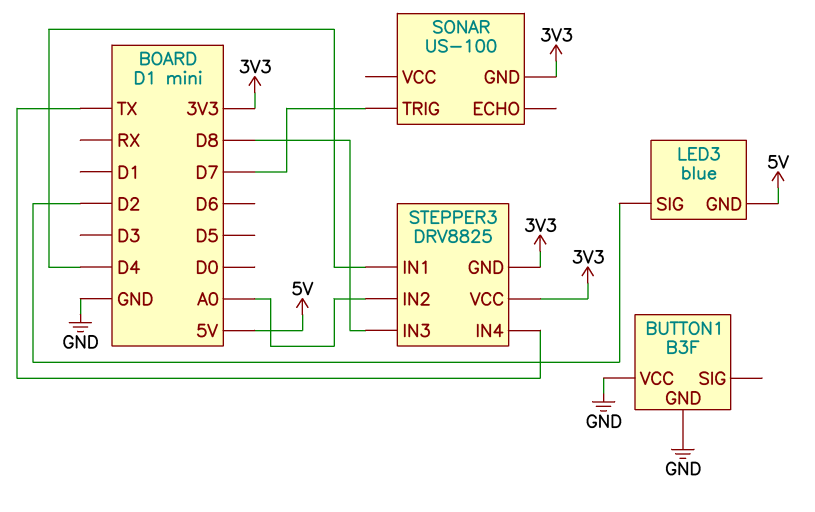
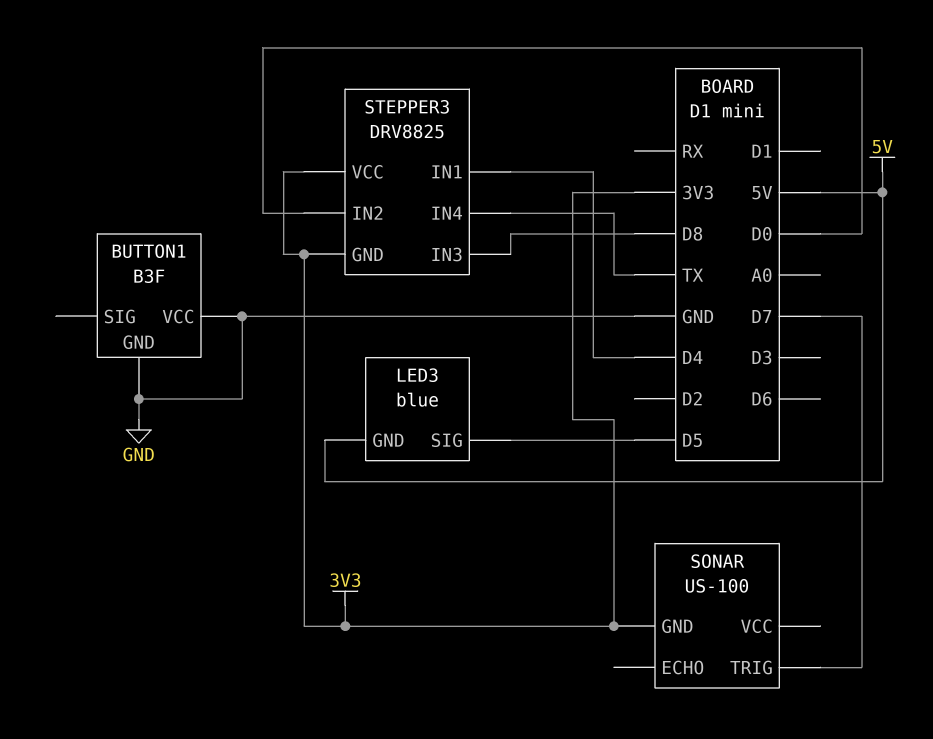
LED3 pin SIG: D2 -> D5
STEPPER3 pin IN2: A0 -> D0

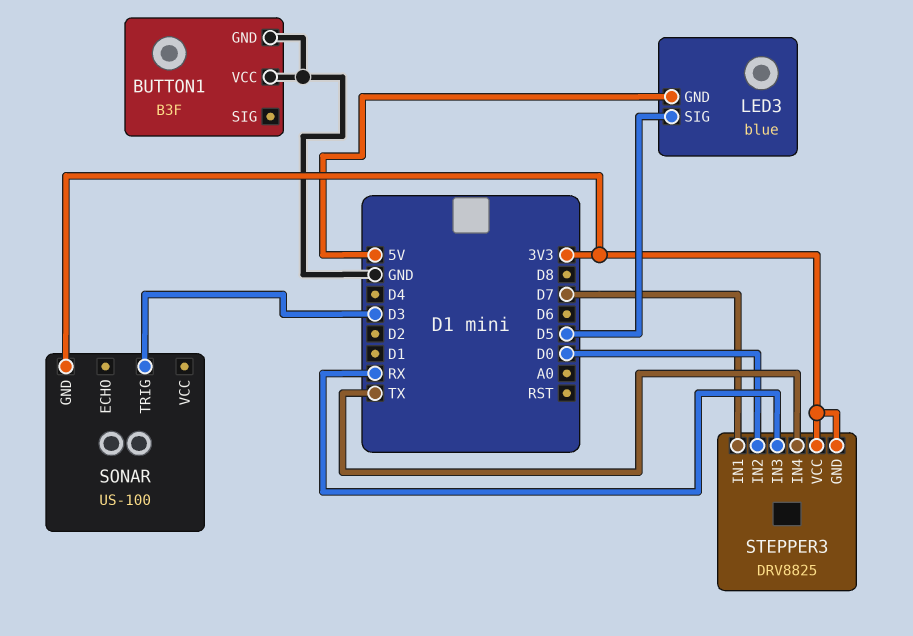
SONAR pin TRIG: D7 -> D3
STEPPER3 pin IN1: D4 -> D7
STEPPER3 pin IN3: D8 -> RX

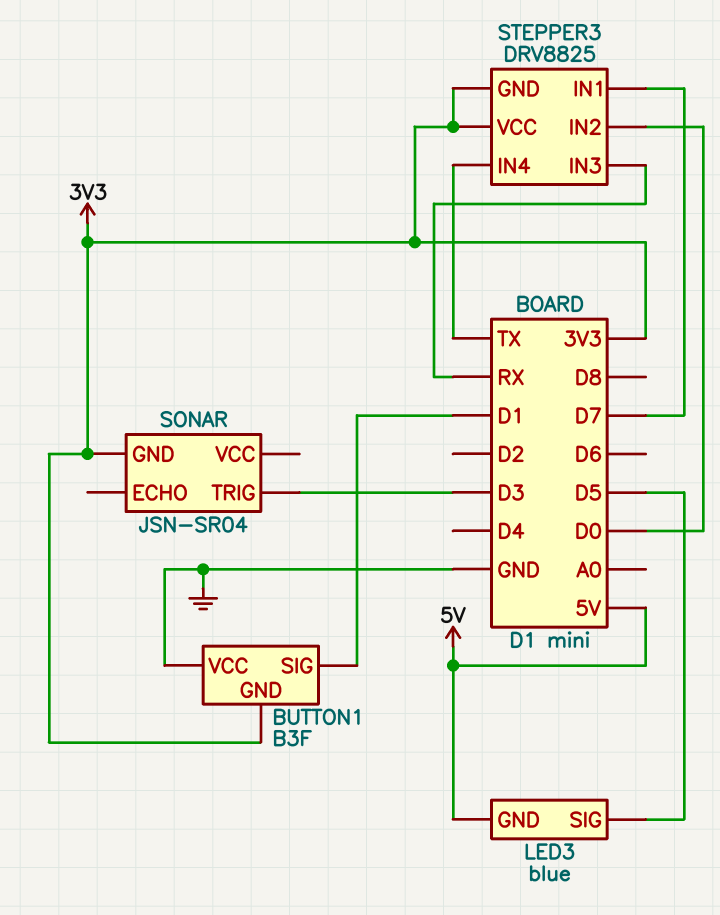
BUTTON1 pin GND: GND -> 3V3
BUTTON1 pin SIG: none -> D1
SONAR: US-100 -> JSN-SR04

